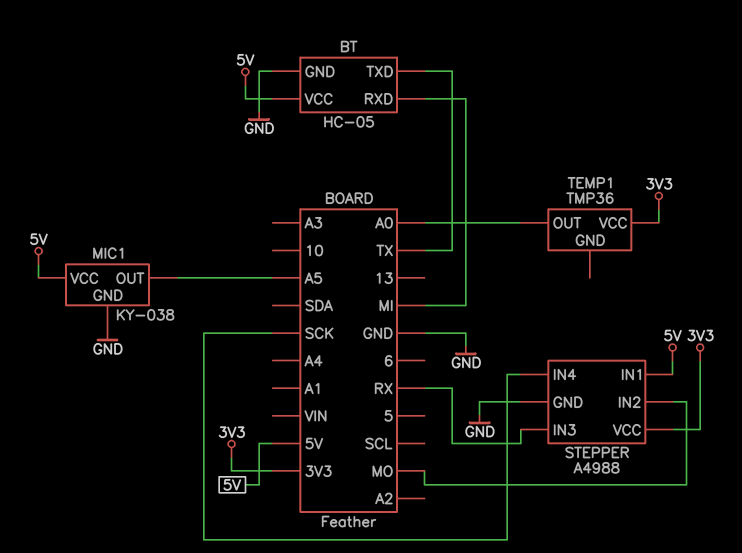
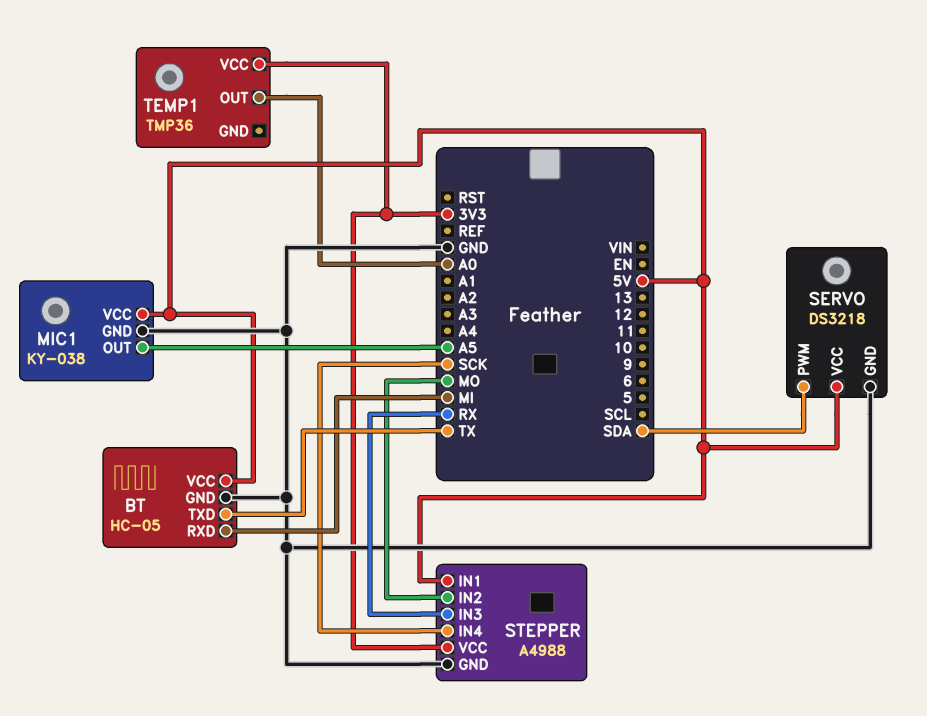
SERVO: none -> DS3218
SERVO pin GND: none -> GND
SERVO pin PWM: none -> SDA
SERVO pin VCC: none -> 5V

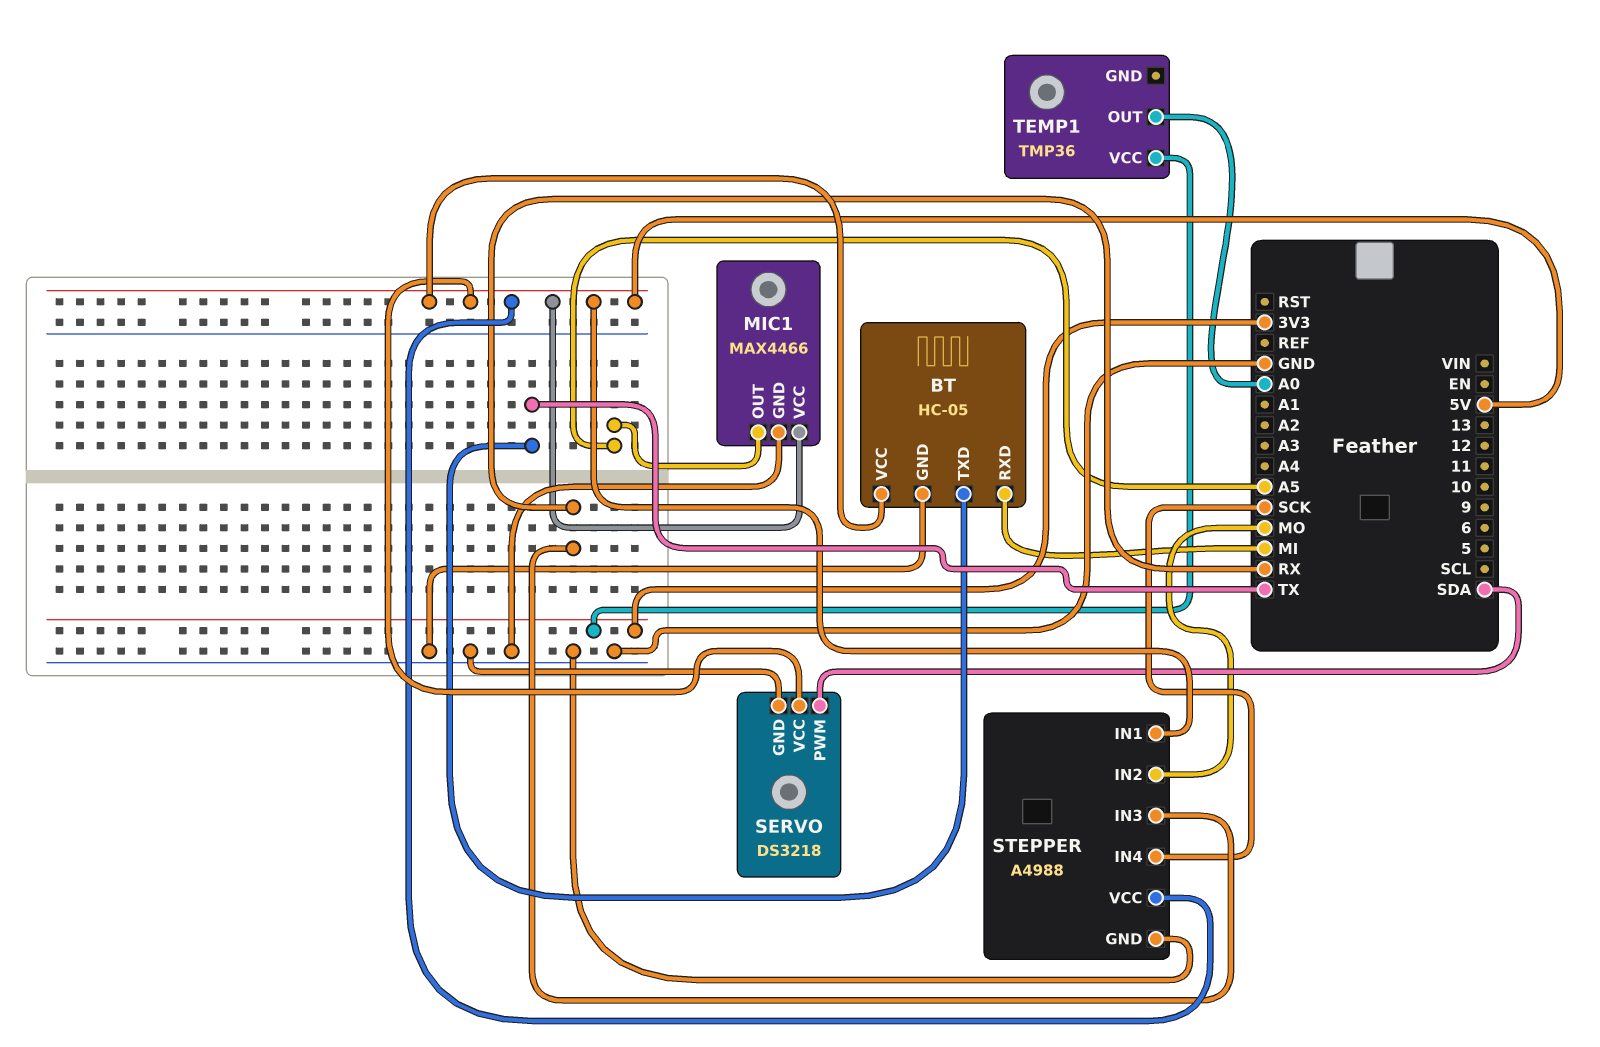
MIC1: KY-038 -> MAX4466
STEPPER pin VCC: 3V3 -> 5V

